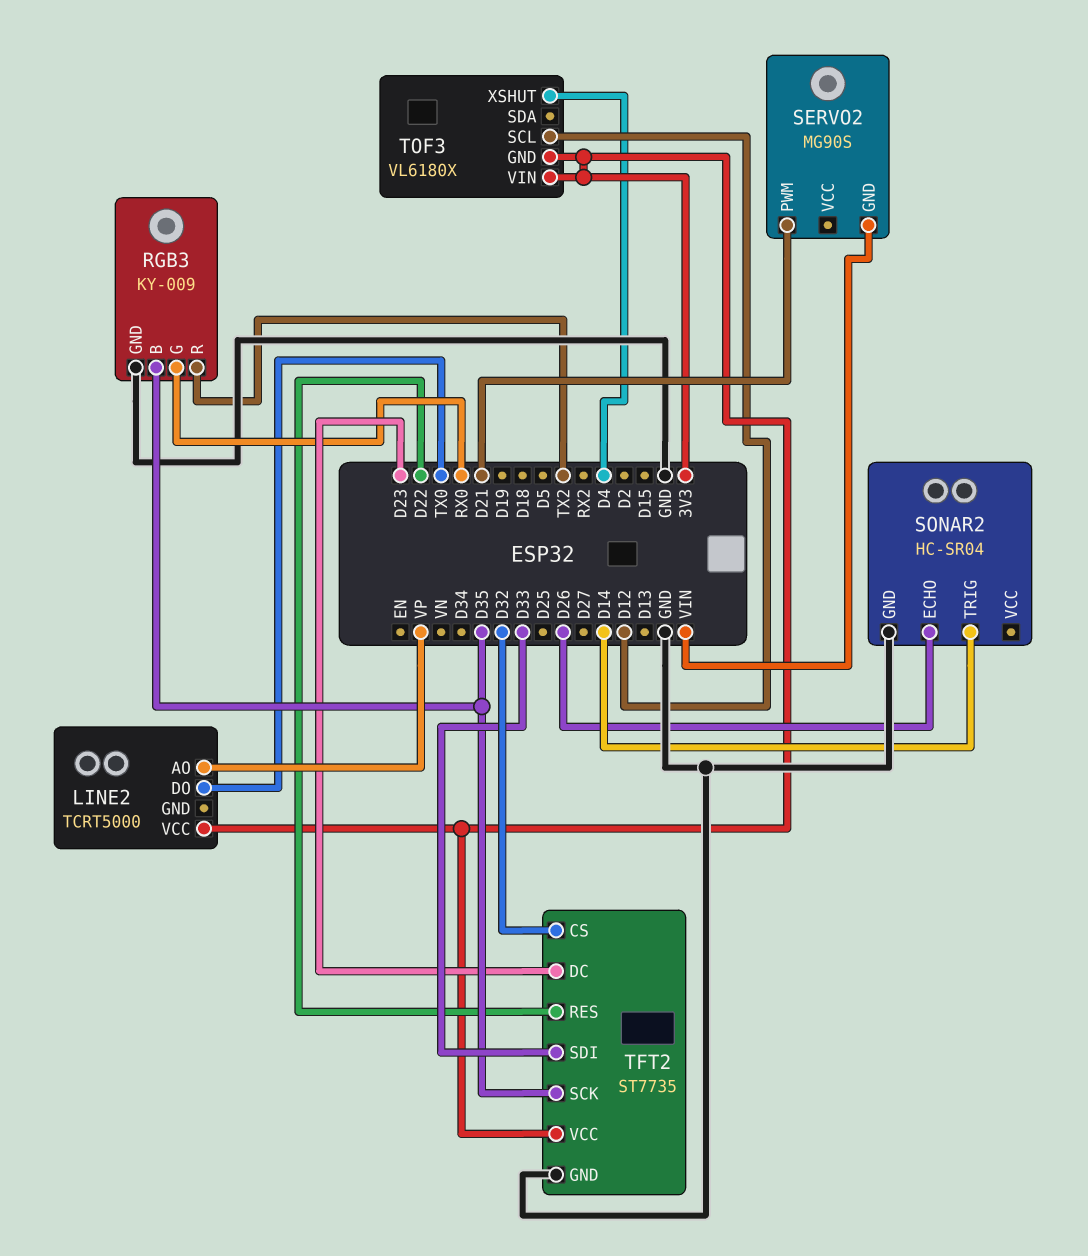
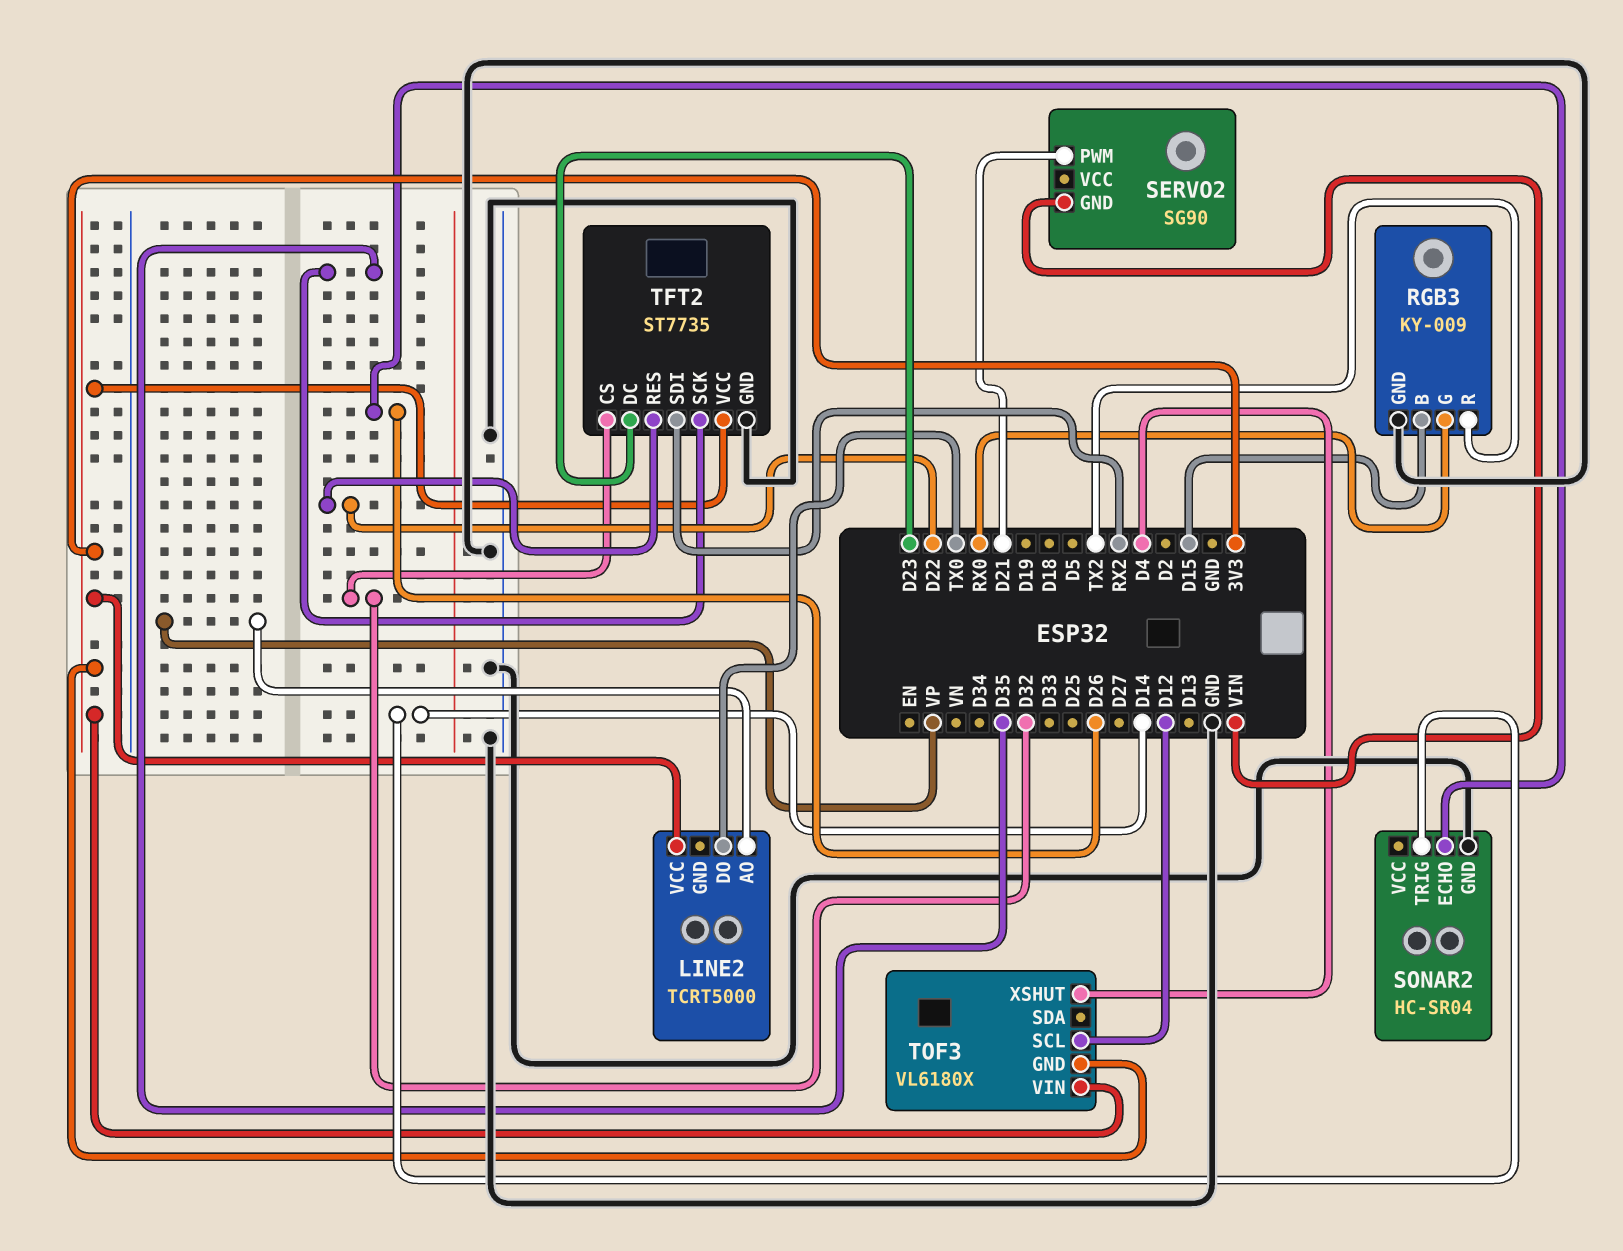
RGB3 pin B: D35 -> D15
SERVO2: MG90S -> SG90
TFT2 pin SDI: D33 -> RX2

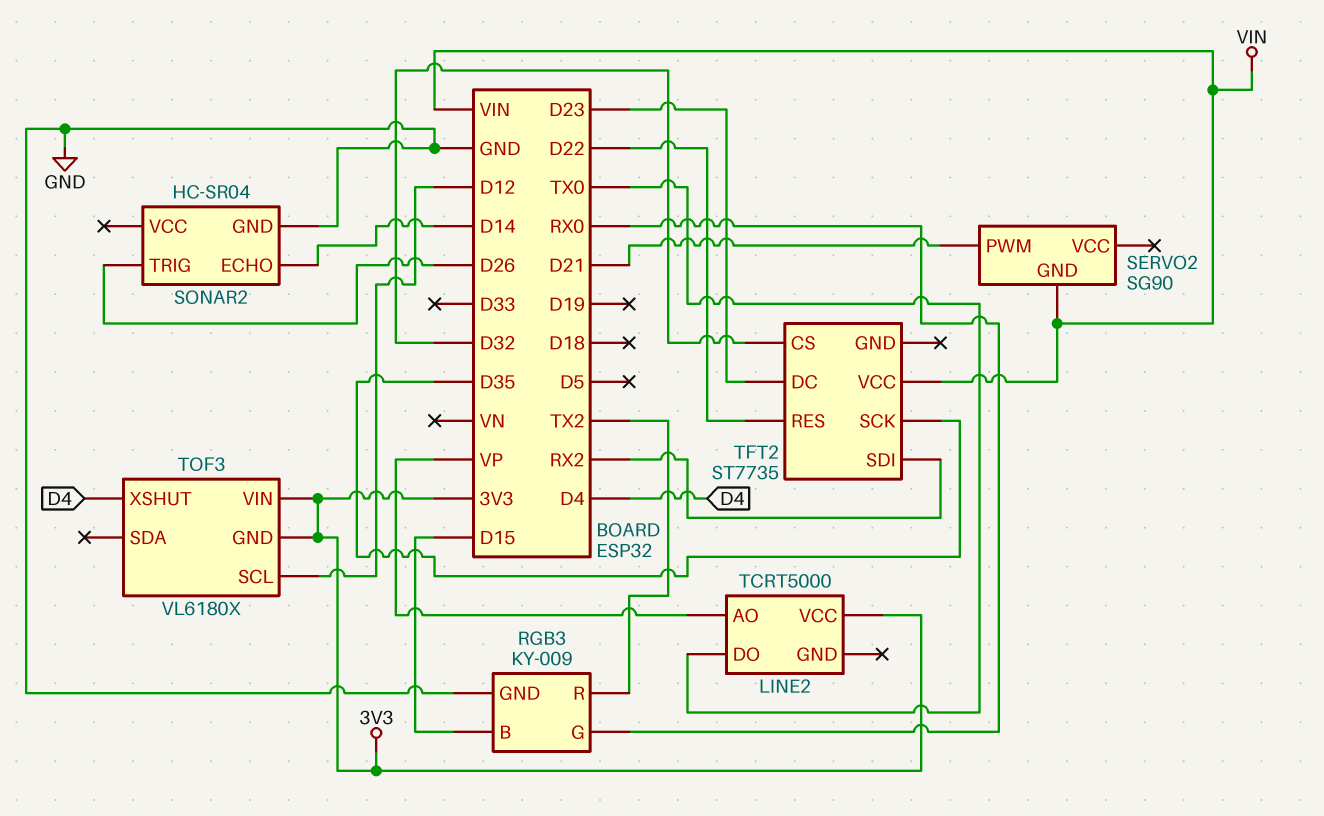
SONAR2 pin ECHO: D26 -> D14
SONAR2 pin TRIG: D14 -> D26
TFT2 pin GND: GND -> none
TFT2 pin VCC: 3V3 -> VIN

